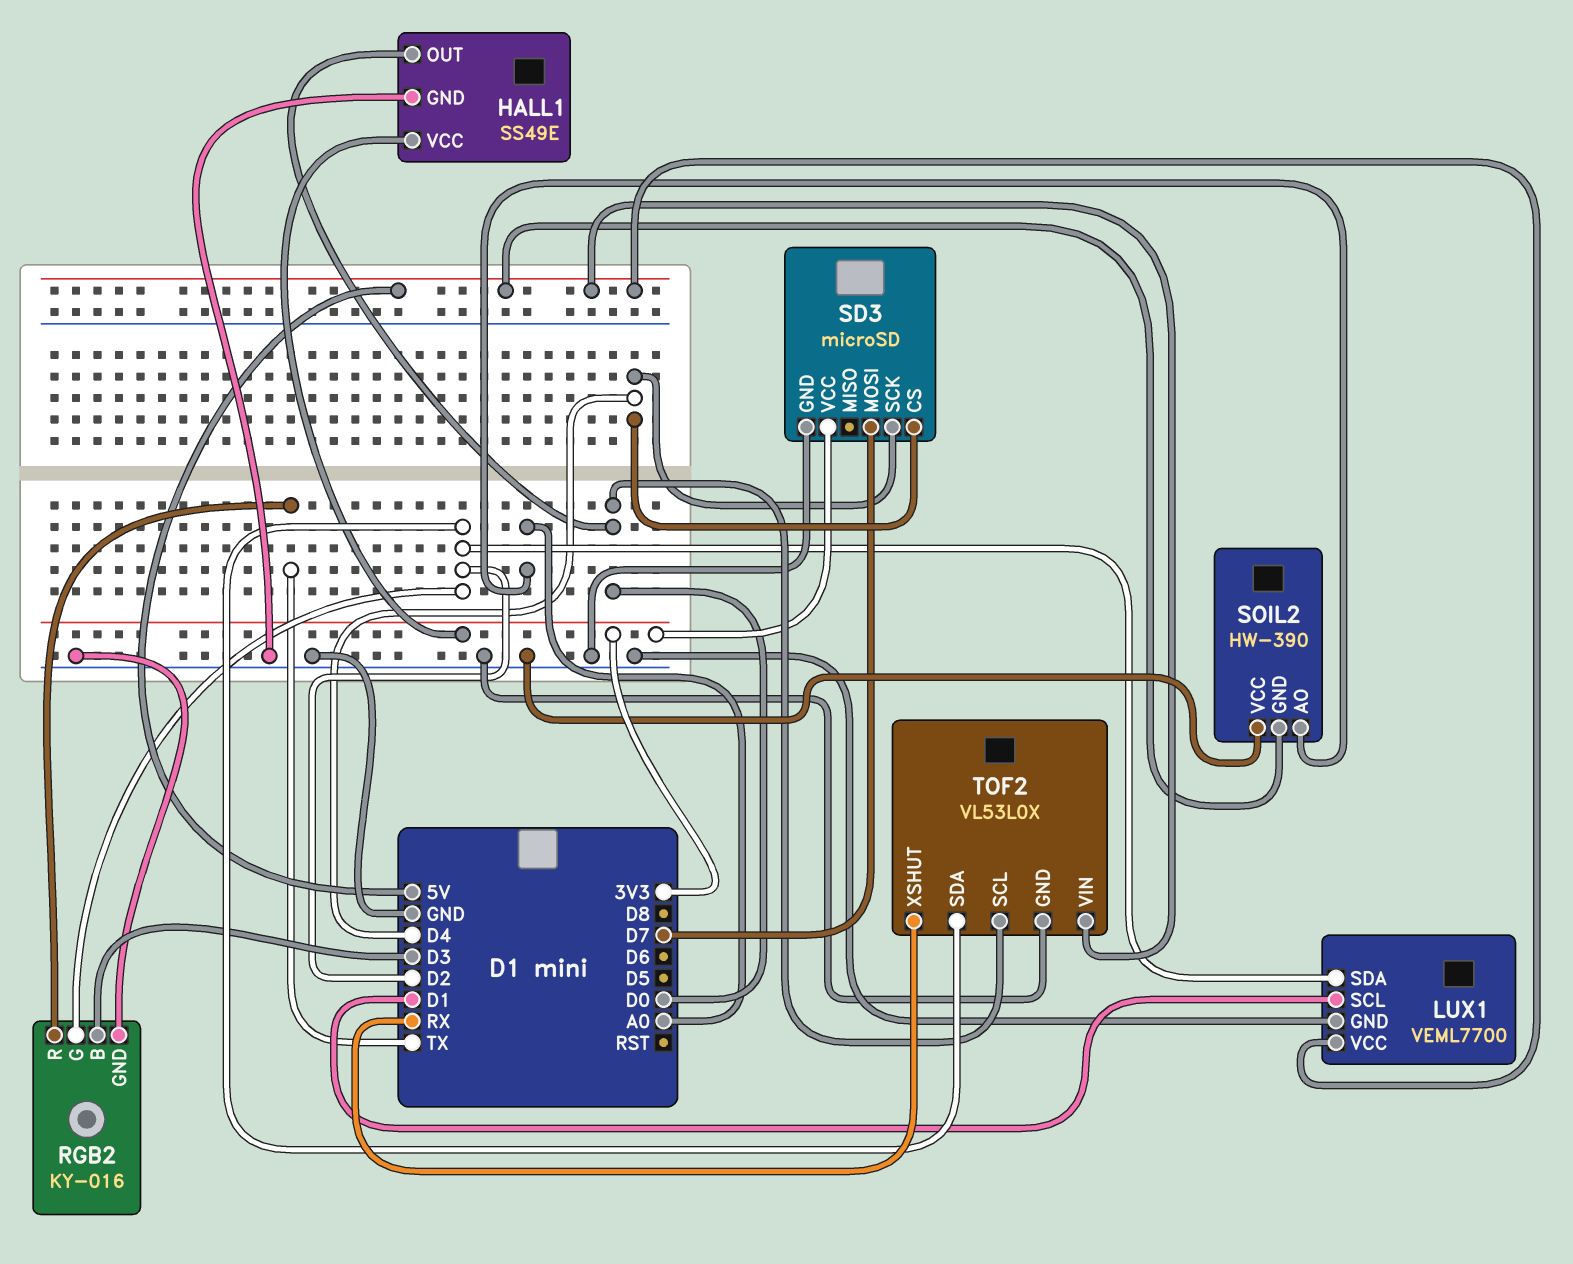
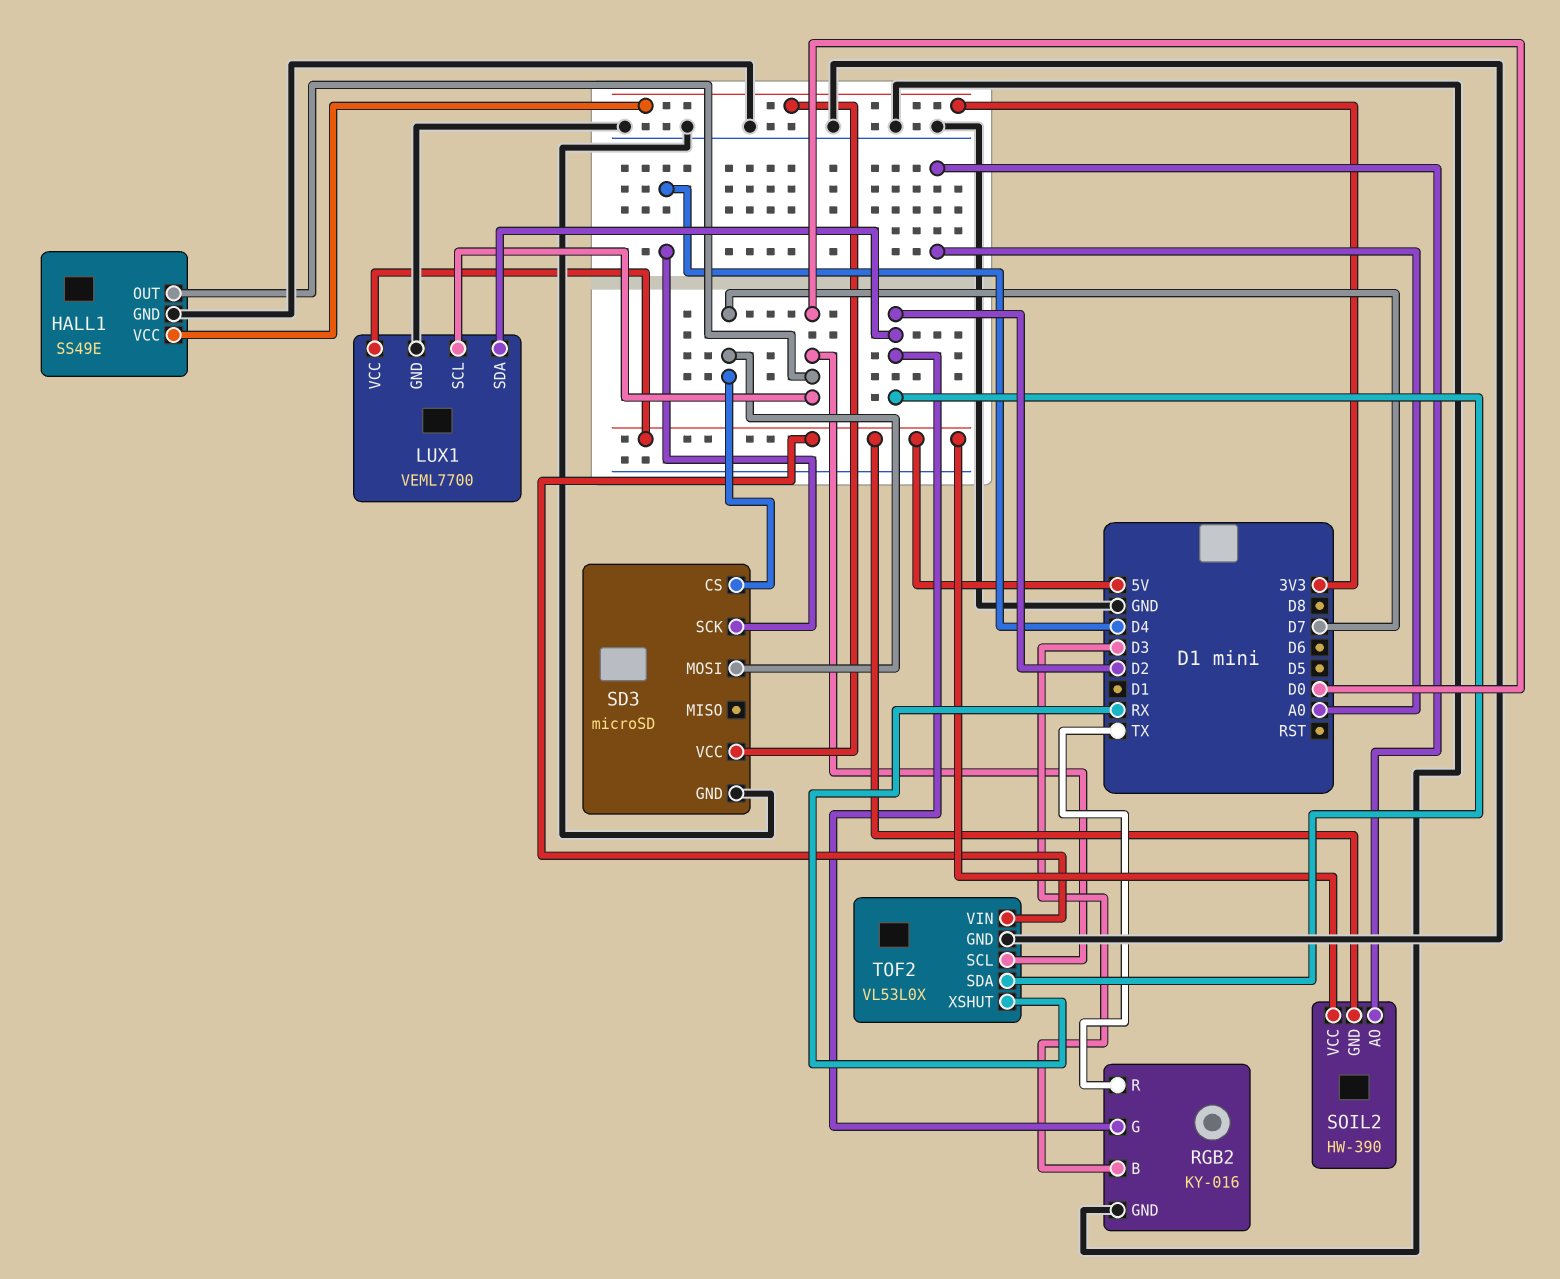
LUX1 pin SCL: D1 -> D0
SD3 pin CS: D4 -> D7
SOIL2 pin VCC: GND -> 5V

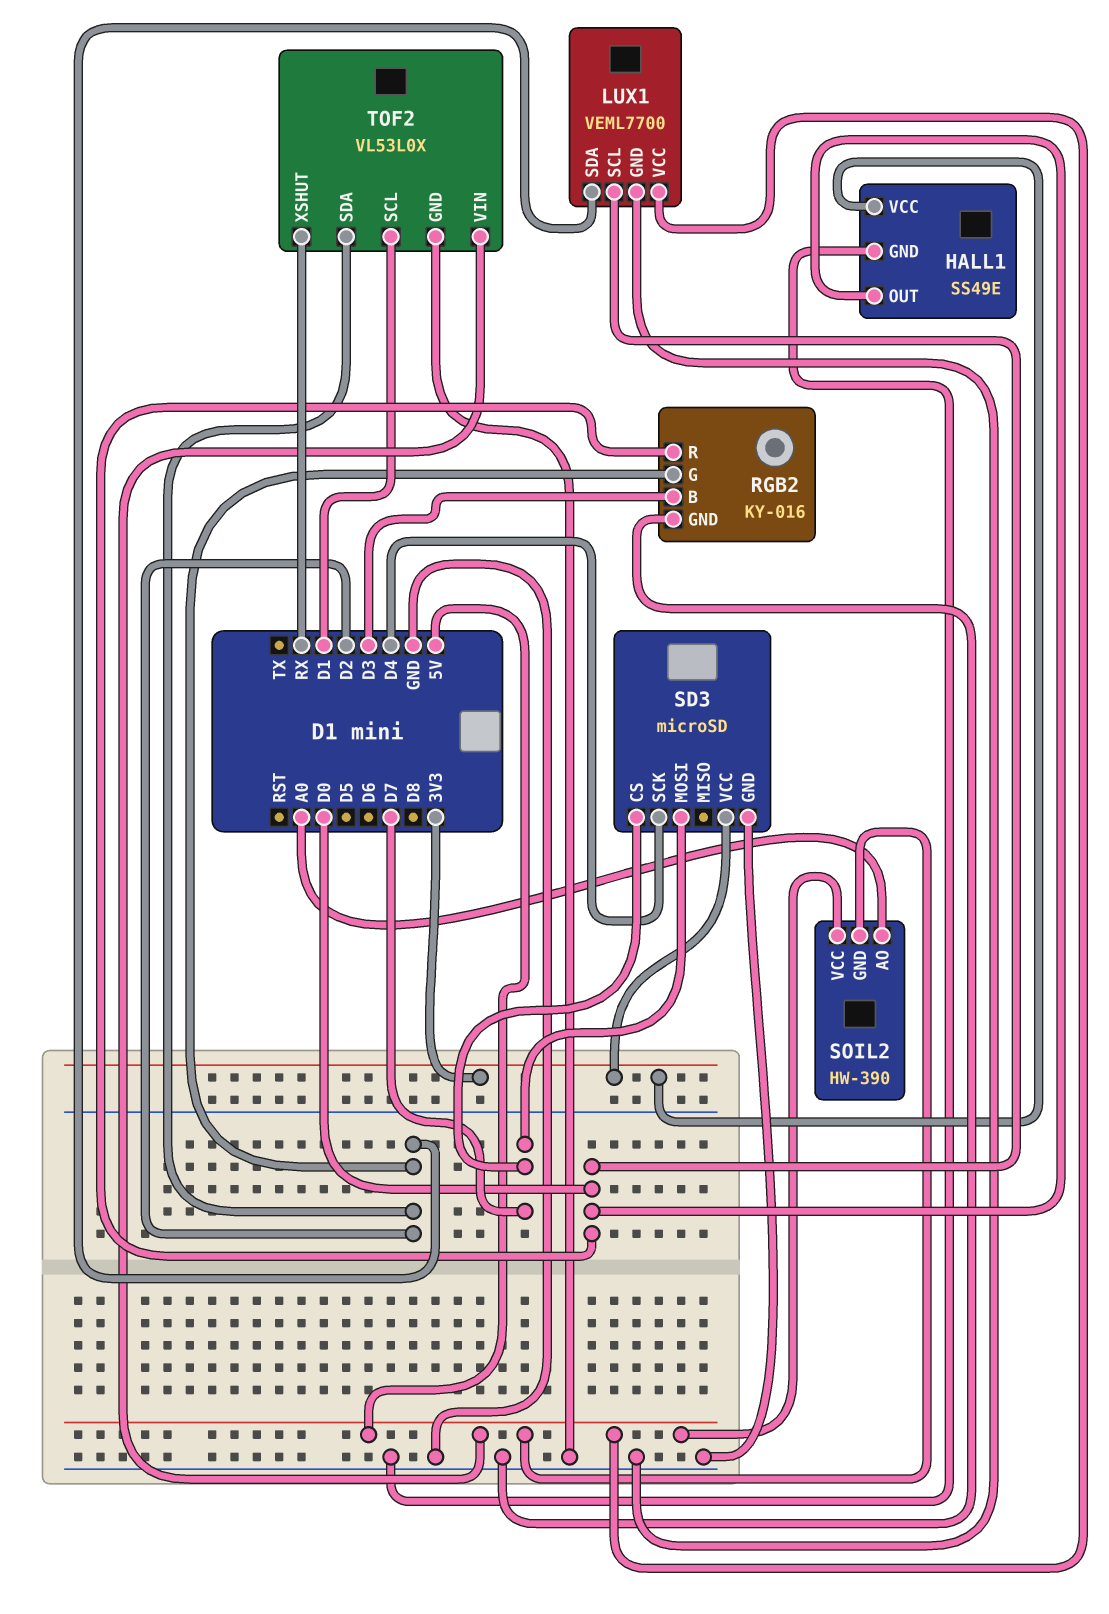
RGB2 pin R: TX -> D0
TOF2 pin SCL: D0 -> D1

